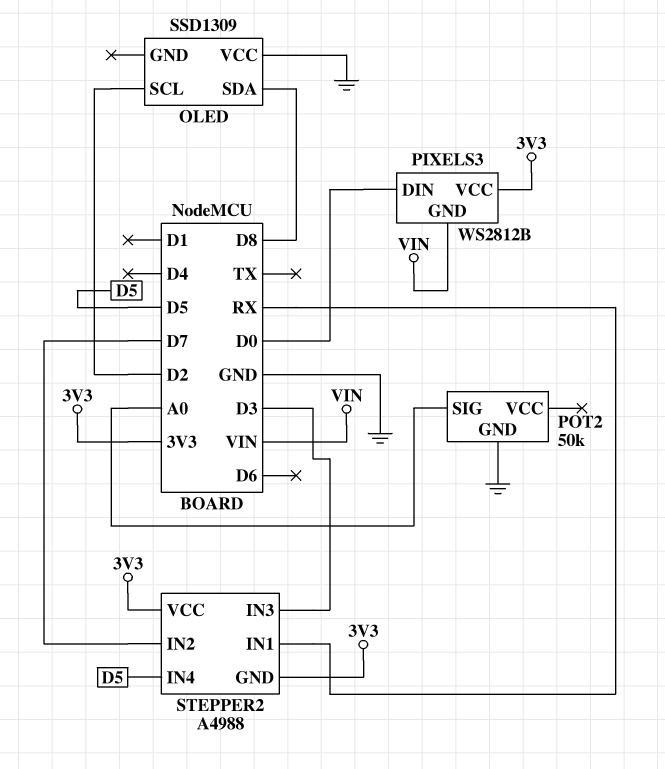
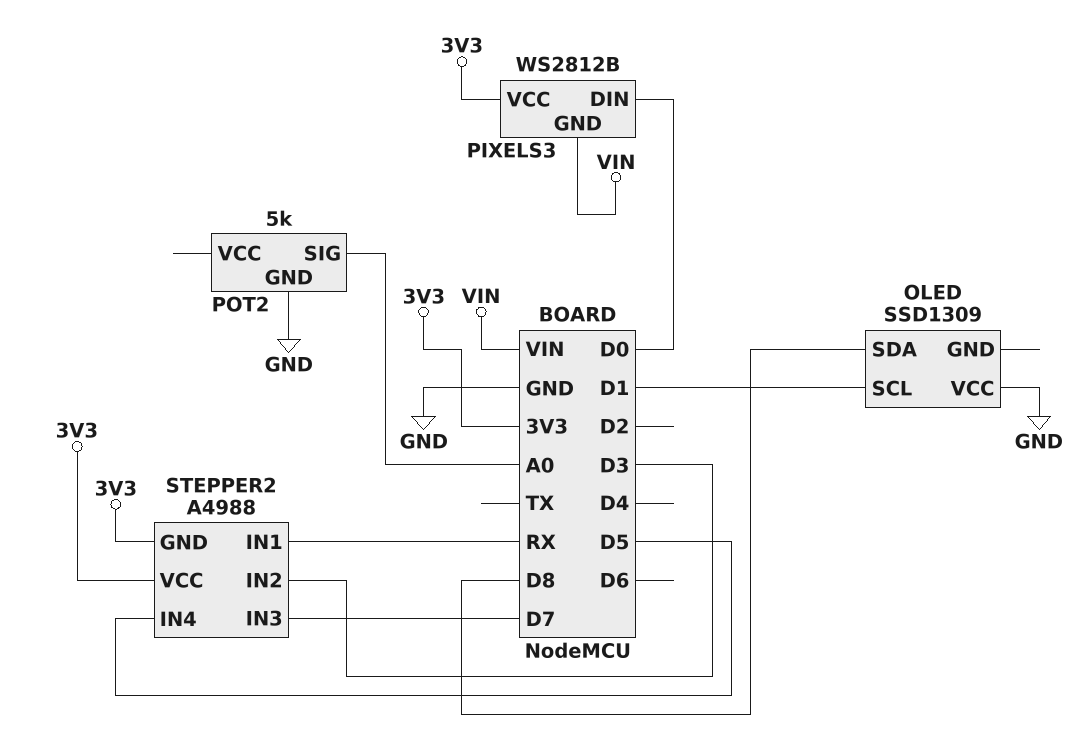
OLED pin SCL: D2 -> D1
POT2: 50k -> 5k
STEPPER2 pin IN2: D7 -> D3
STEPPER2 pin IN3: D3 -> D7

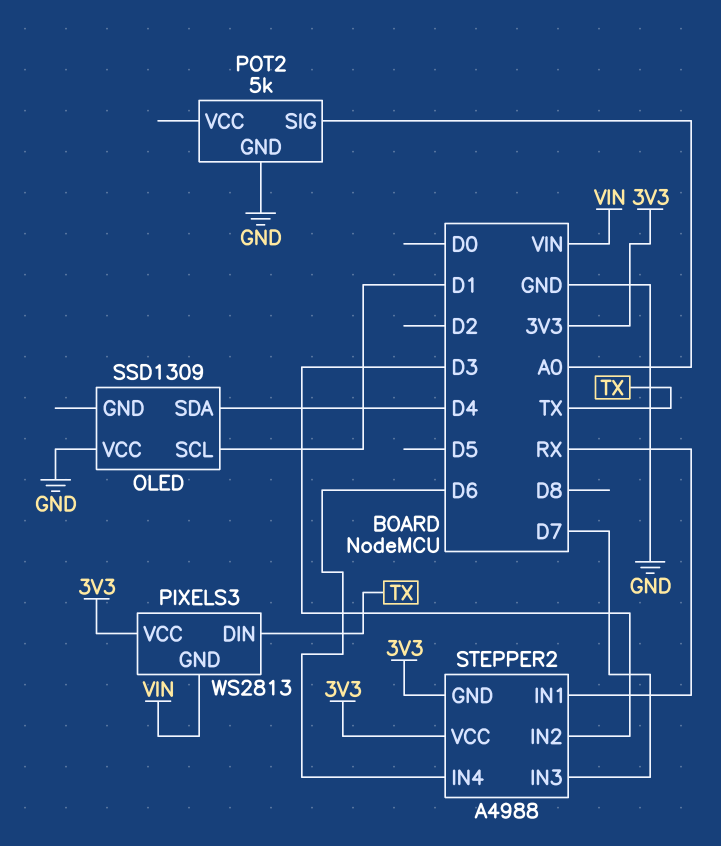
OLED pin SDA: D8 -> D4
PIXELS3: WS2812B -> WS2813
PIXELS3 pin DIN: D0 -> TX
STEPPER2 pin IN4: D5 -> D6

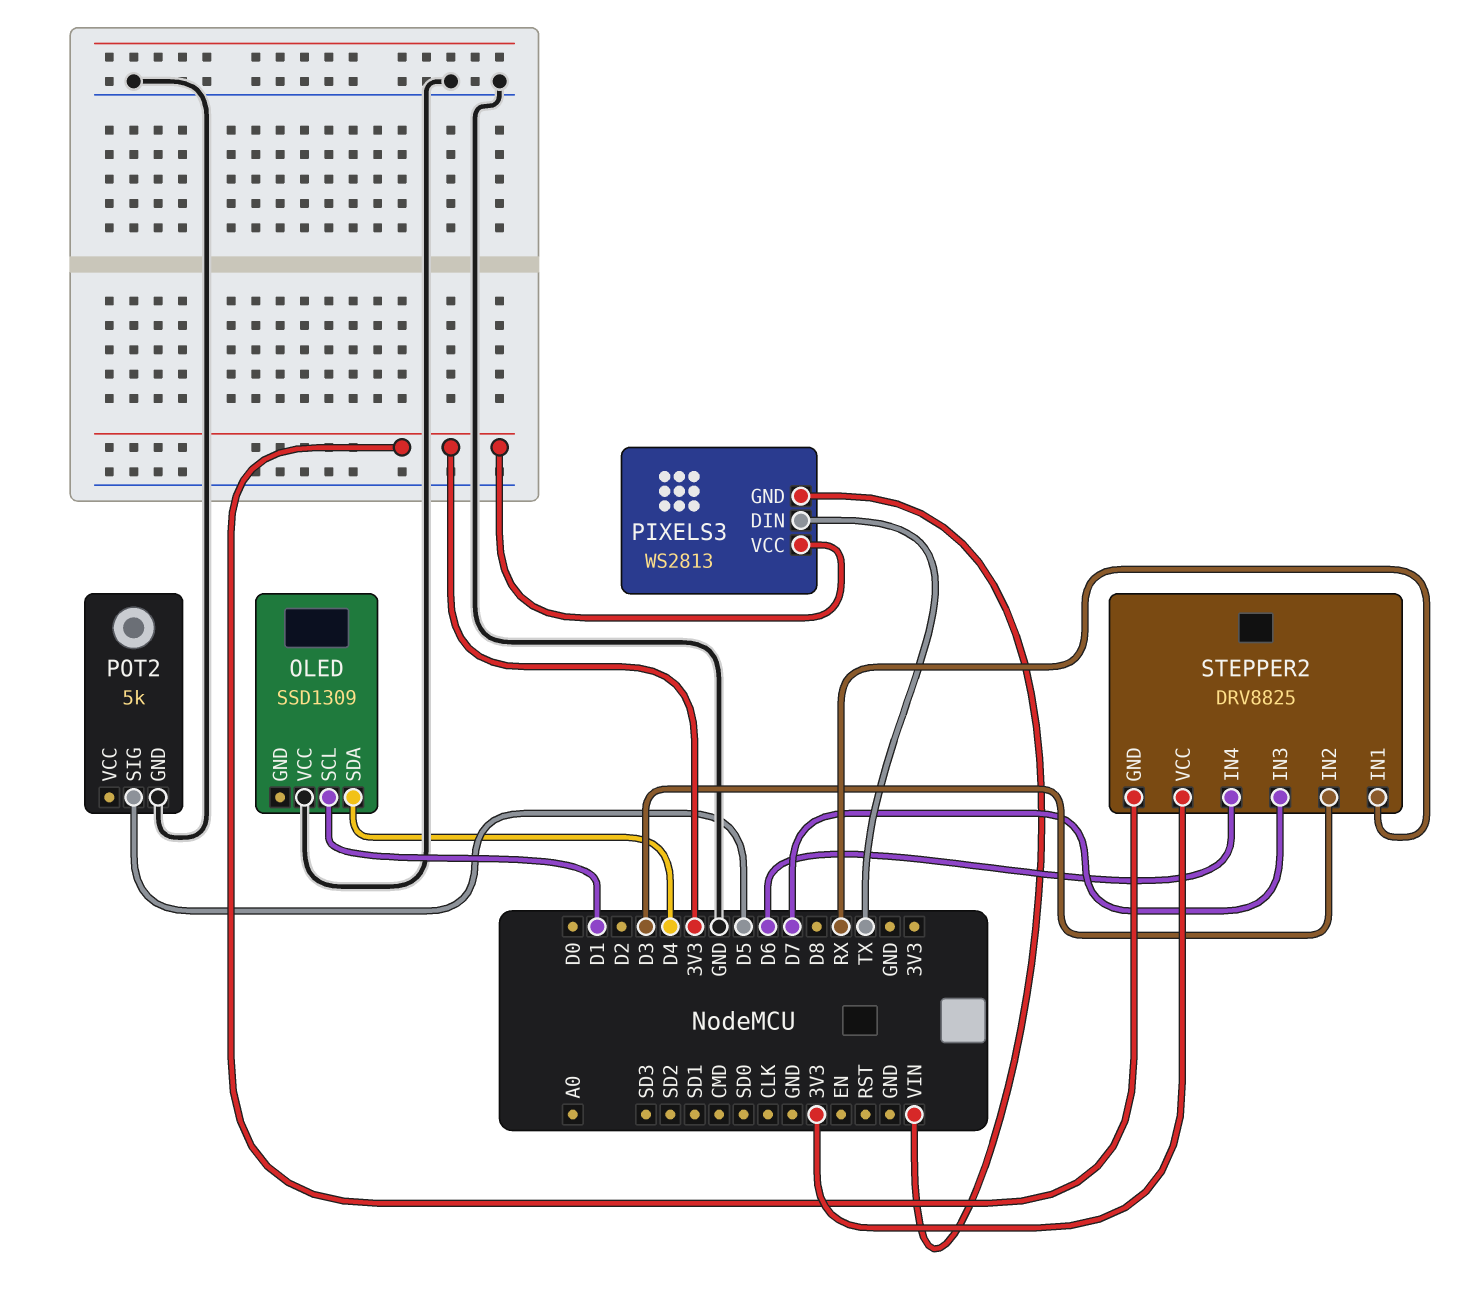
POT2 pin SIG: A0 -> D5
STEPPER2: A4988 -> DRV8825

